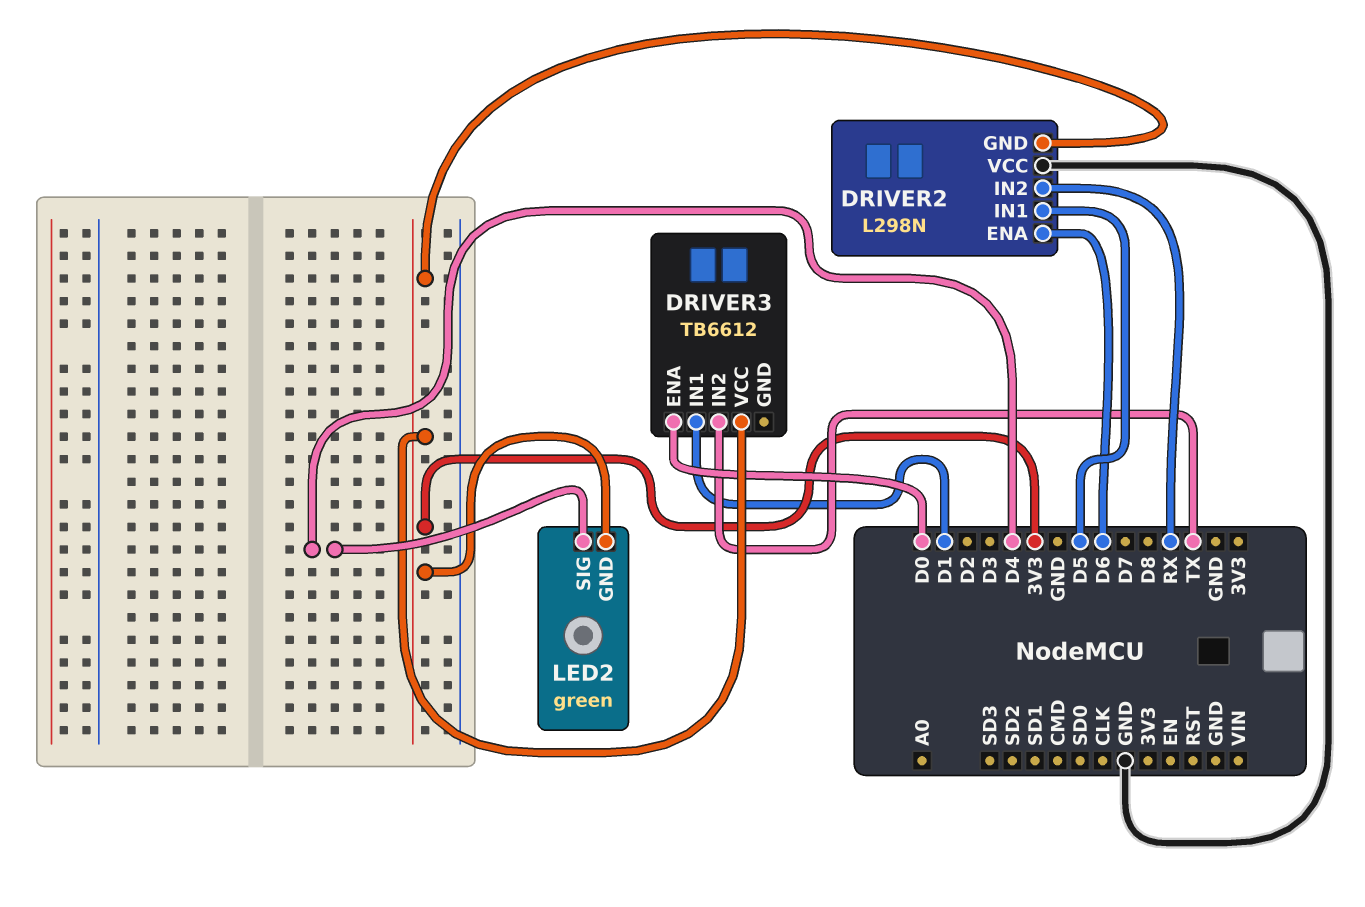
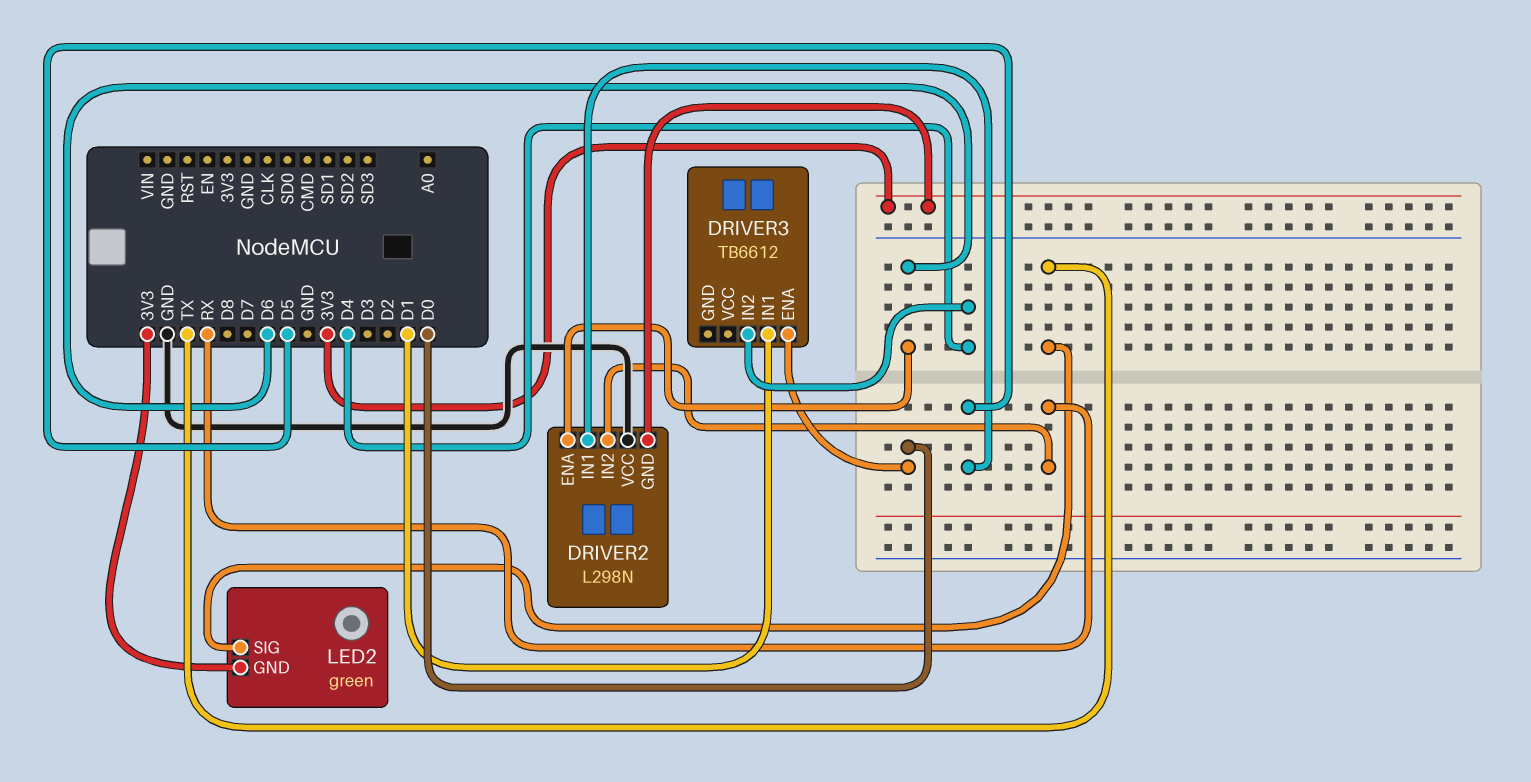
DRIVER3 pin IN2: TX -> D4
DRIVER3 pin VCC: 3V3 -> none
LED2 pin SIG: D4 -> TX

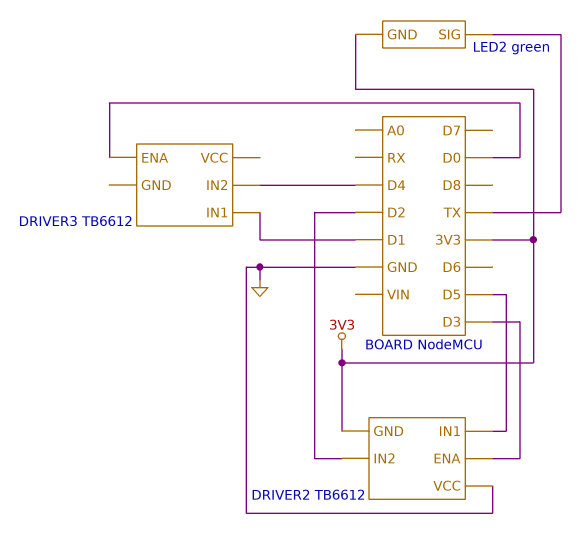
DRIVER2: L298N -> TB6612
DRIVER2 pin ENA: D6 -> D3
DRIVER2 pin IN2: RX -> D2

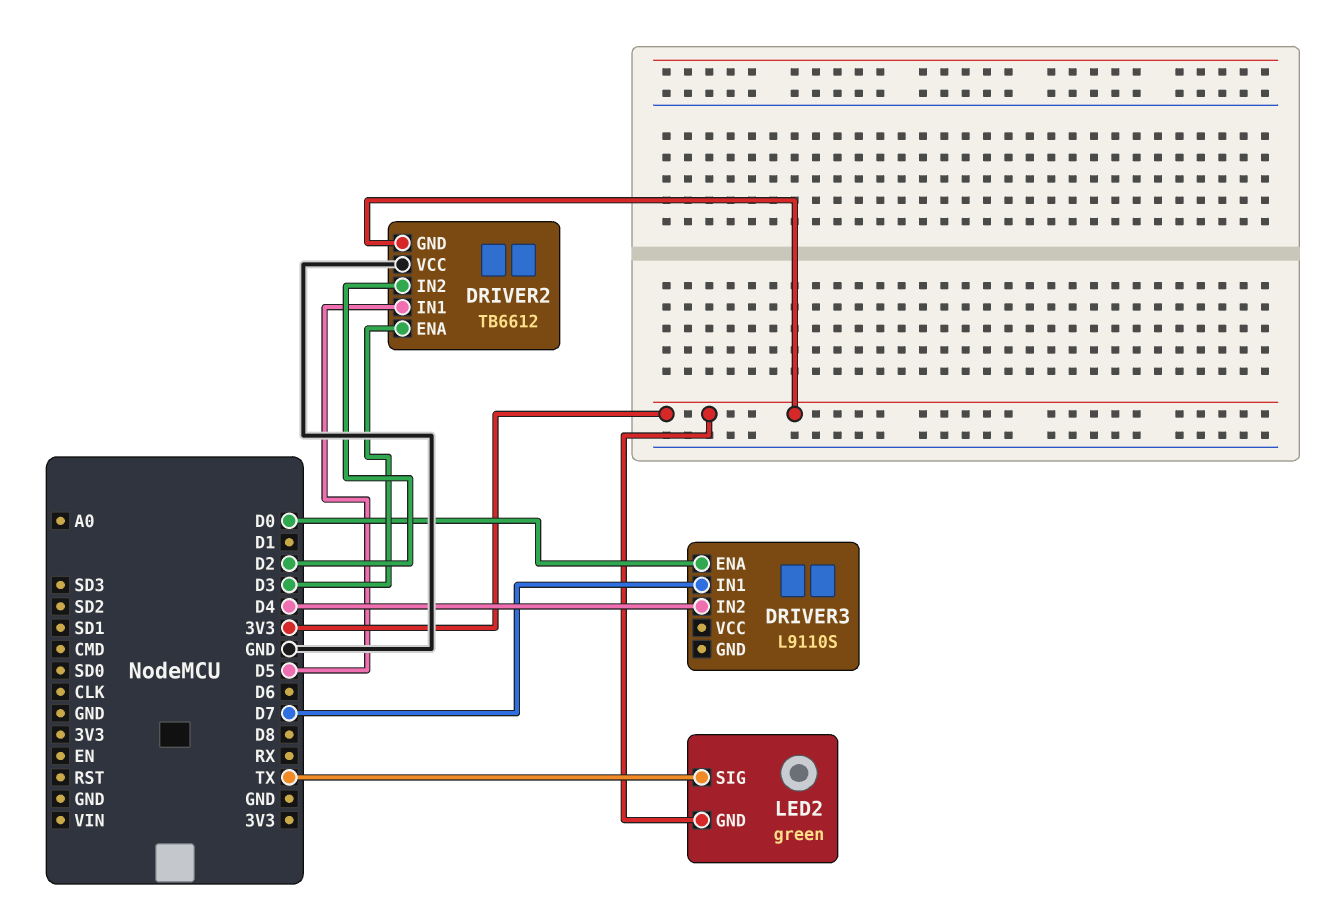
DRIVER3: TB6612 -> L9110S
DRIVER3 pin IN1: D1 -> D7

